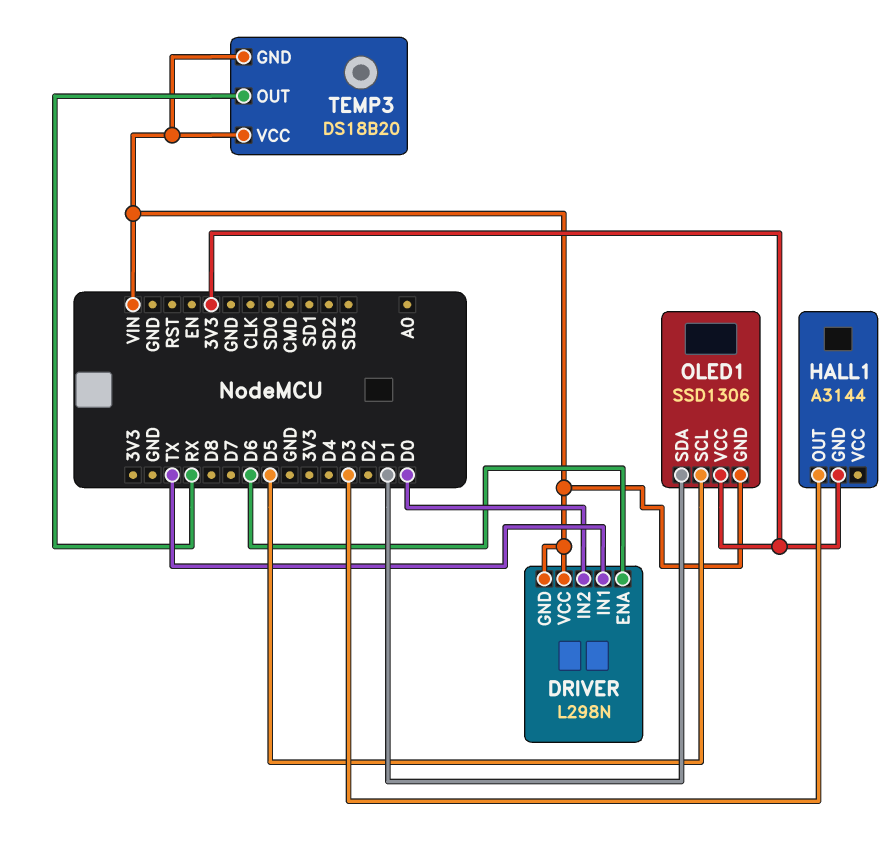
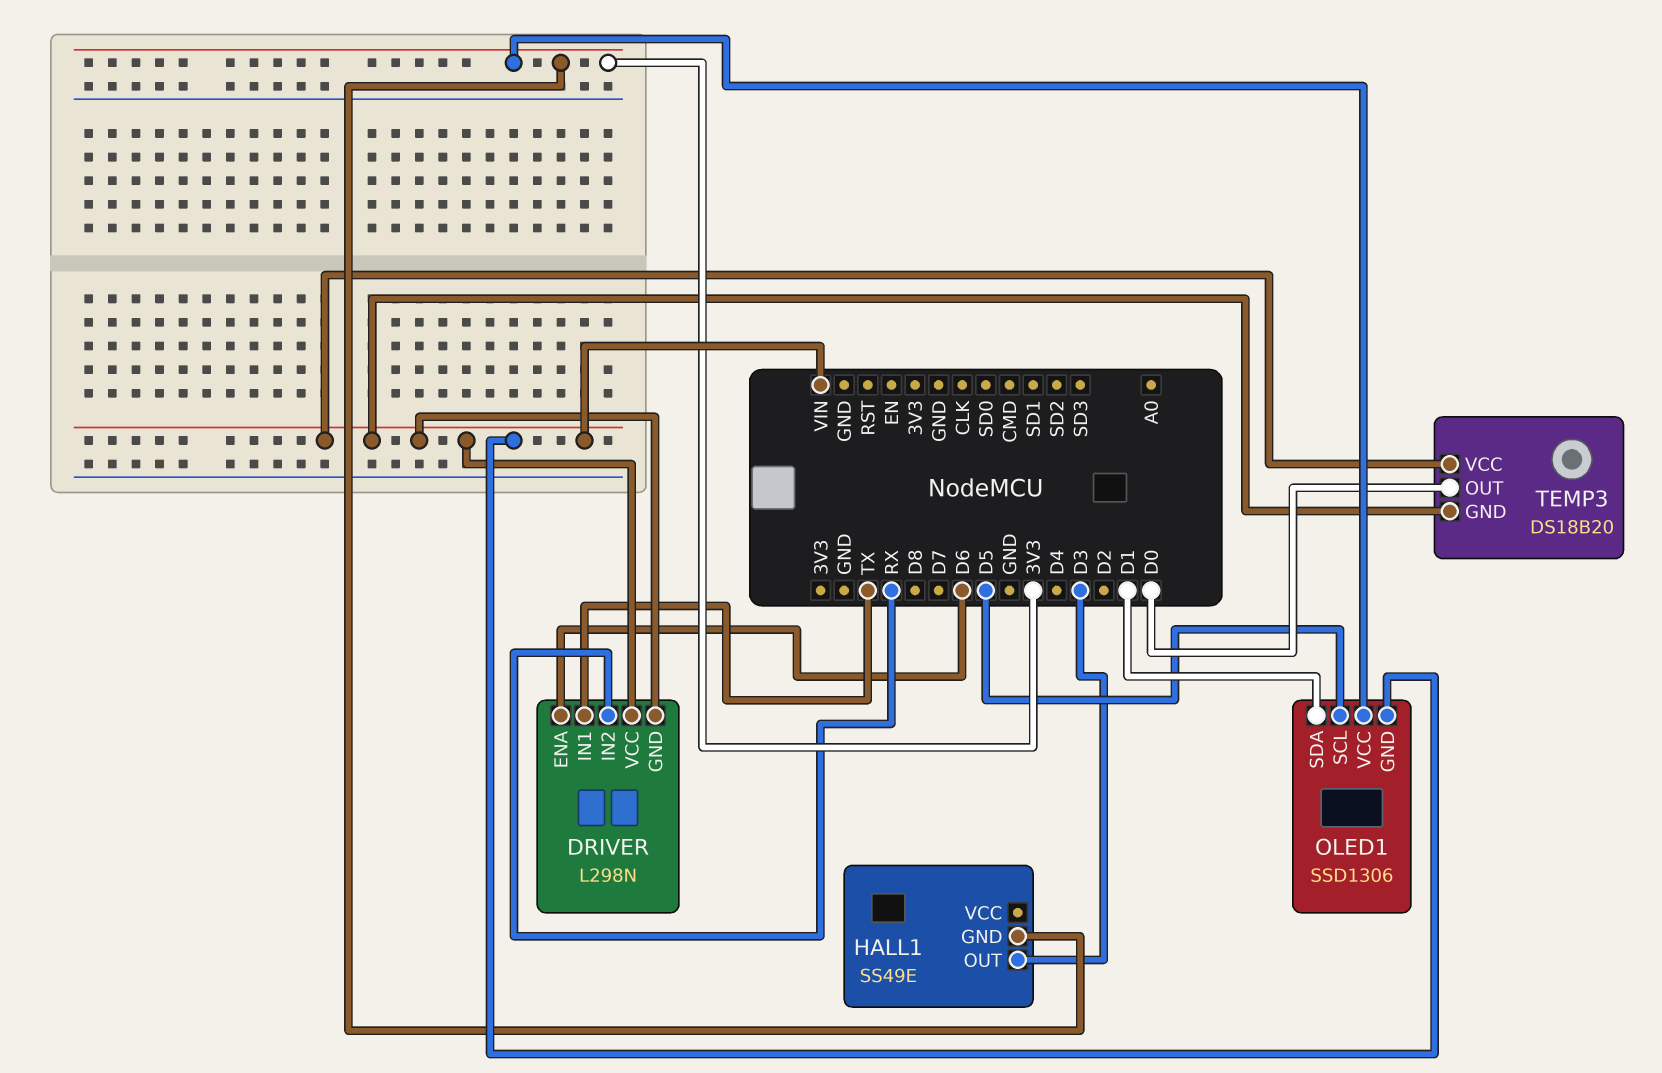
DRIVER pin IN2: D0 -> RX
HALL1: A3144 -> SS49E
TEMP3 pin OUT: RX -> D0

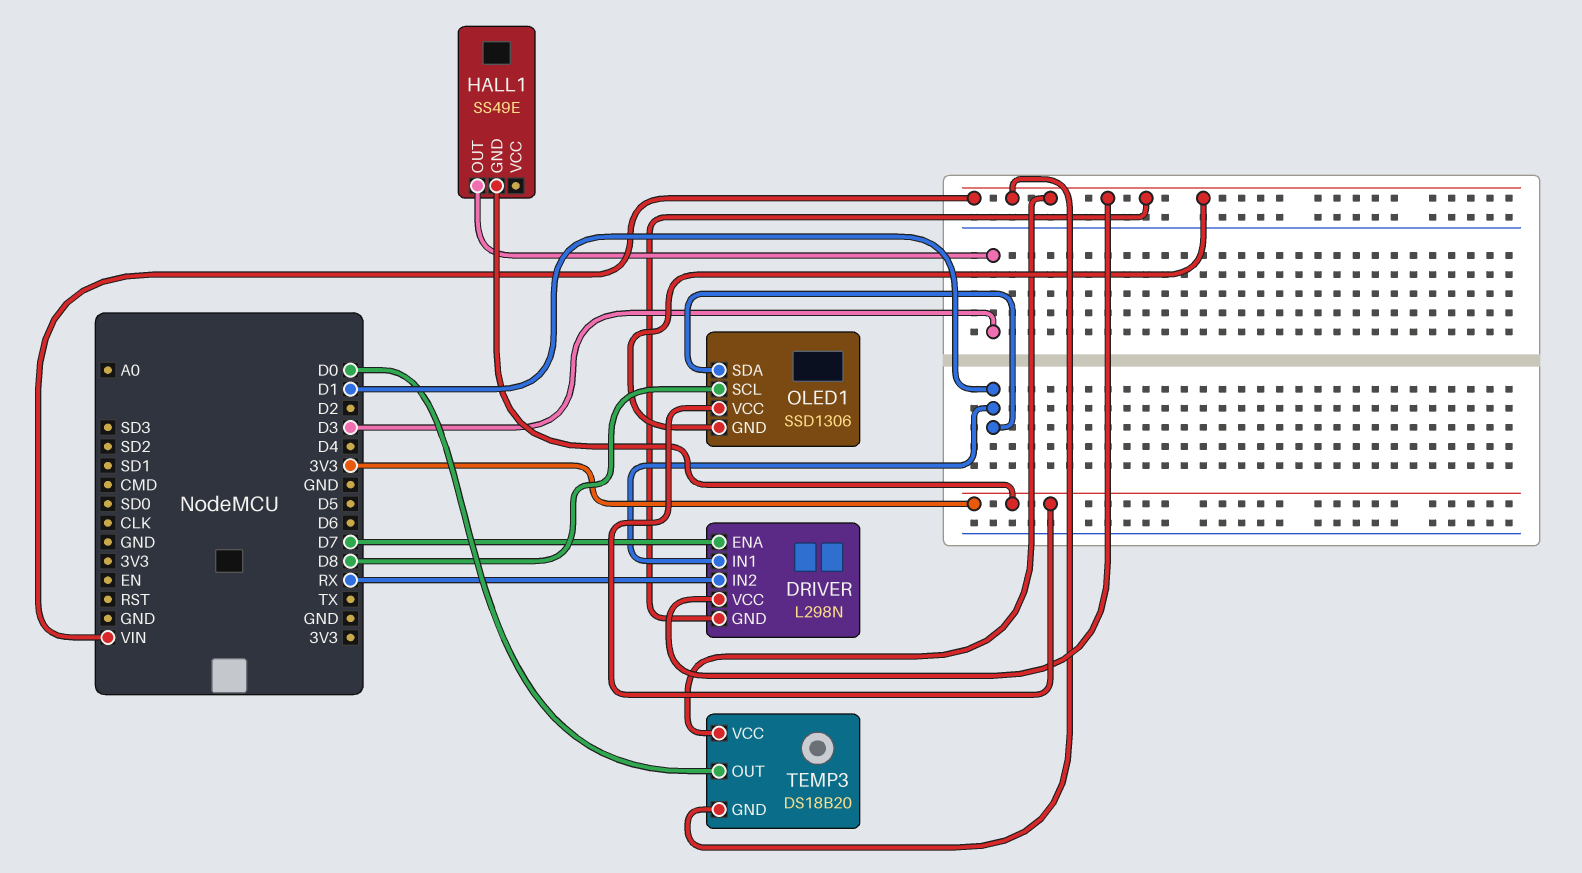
DRIVER pin ENA: D6 -> D7
DRIVER pin IN1: TX -> D1
OLED1 pin SCL: D5 -> D8

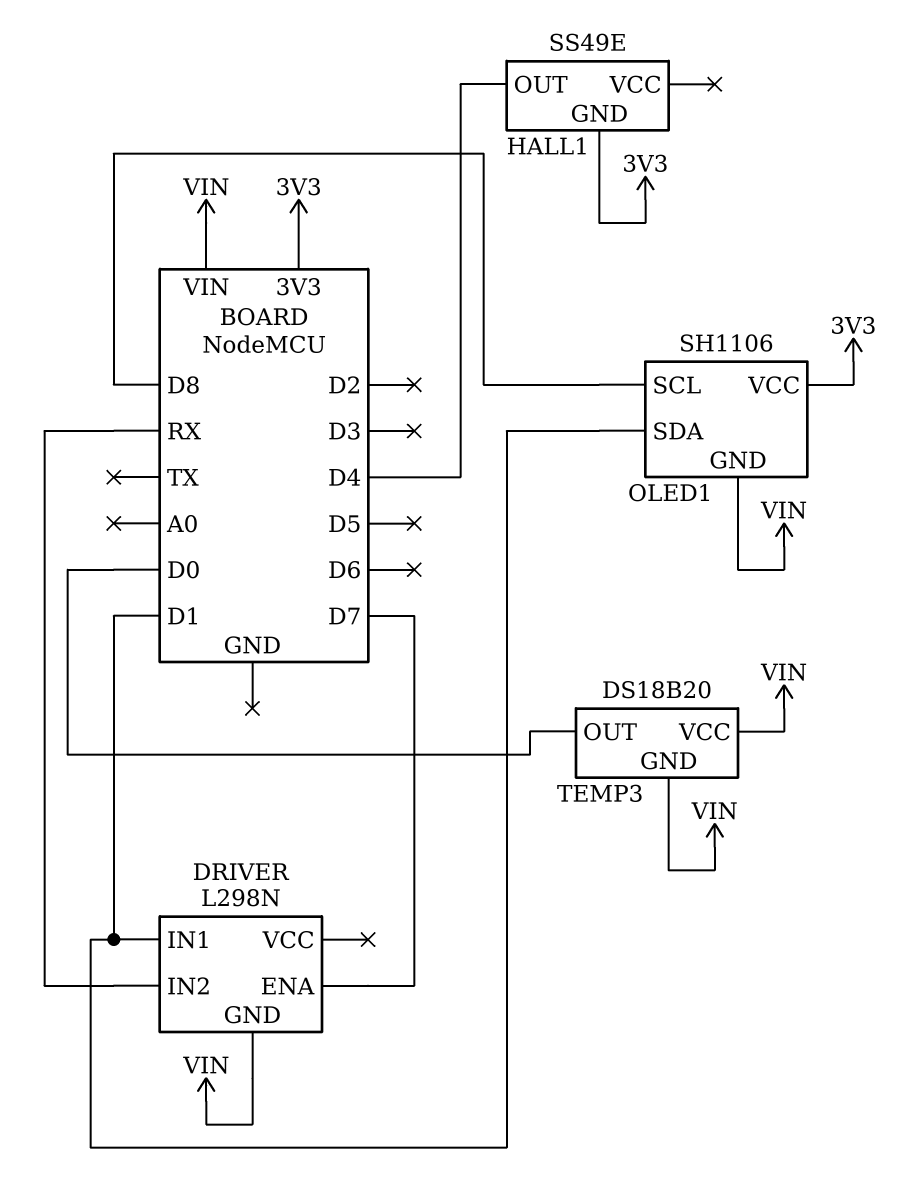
DRIVER pin VCC: VIN -> none
HALL1 pin OUT: D3 -> D4
OLED1: SSD1306 -> SH1106

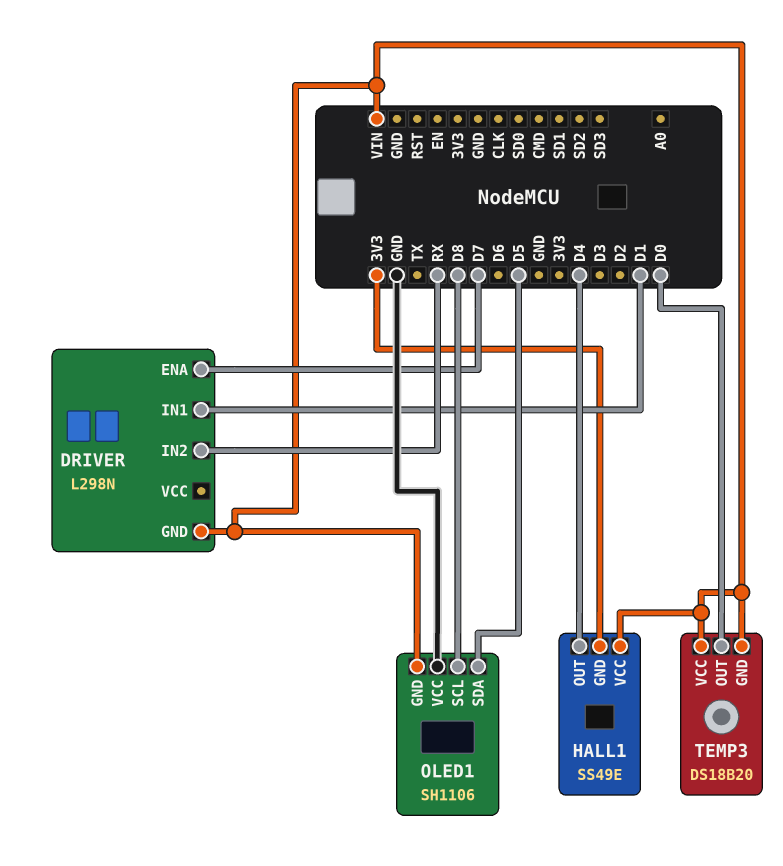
HALL1 pin VCC: none -> VIN
OLED1 pin SDA: D1 -> D5
OLED1 pin VCC: 3V3 -> GND

